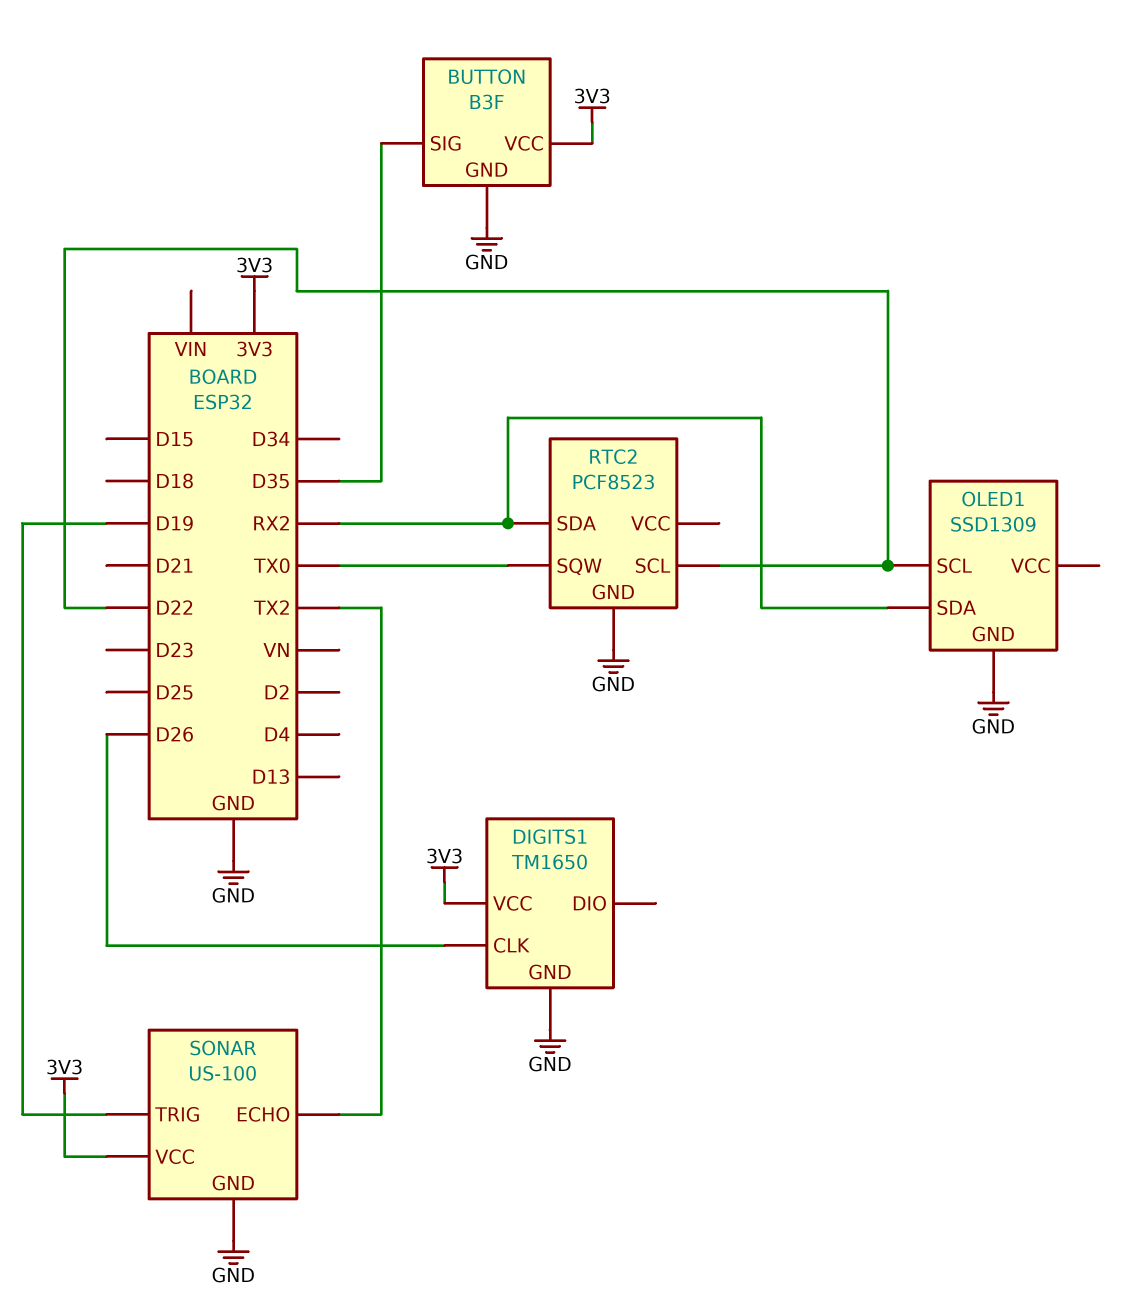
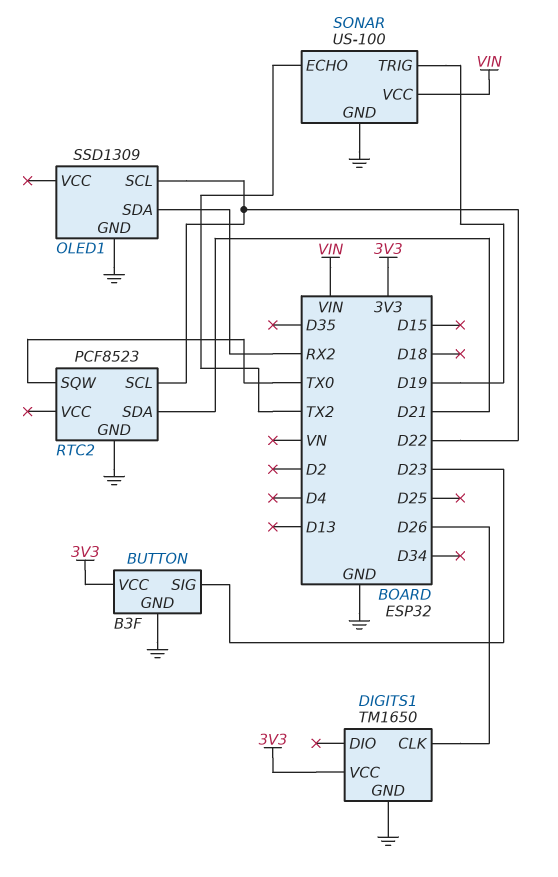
BUTTON pin SIG: D35 -> D23
RTC2 pin SDA: RX2 -> D21
SONAR pin VCC: 3V3 -> VIN

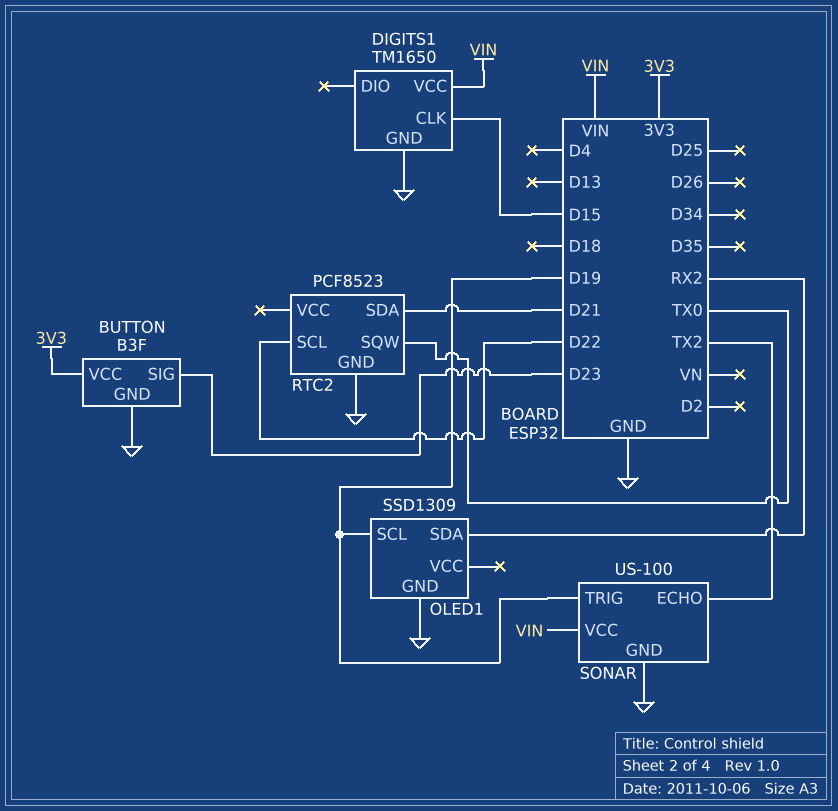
DIGITS1 pin CLK: D26 -> D15
DIGITS1 pin VCC: 3V3 -> VIN
OLED1 pin SCL: D22 -> D19

